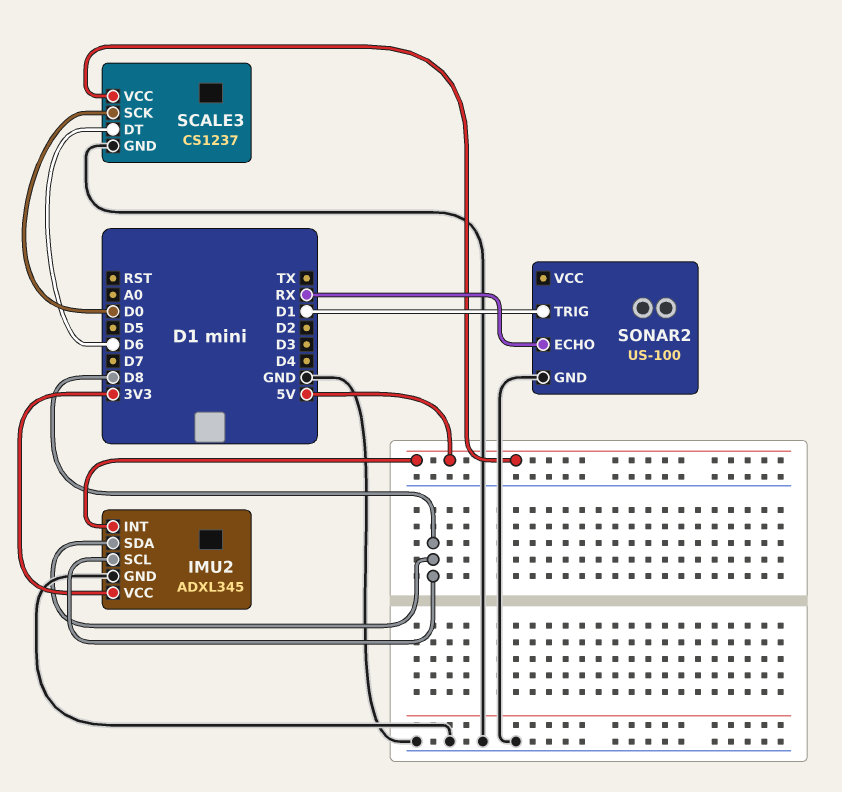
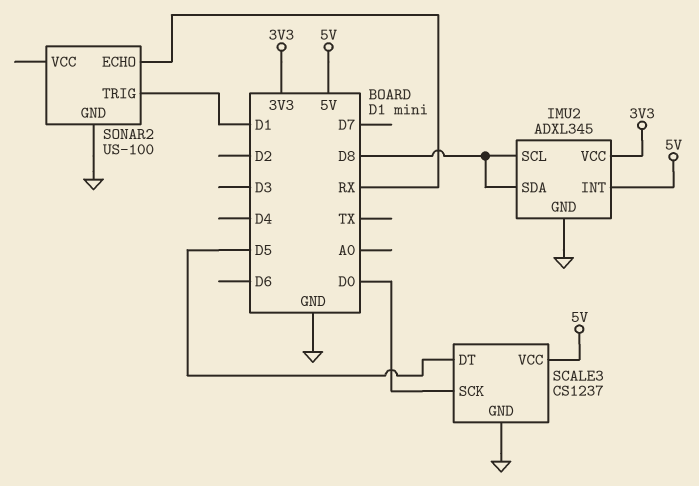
SCALE3 pin DT: D6 -> D5

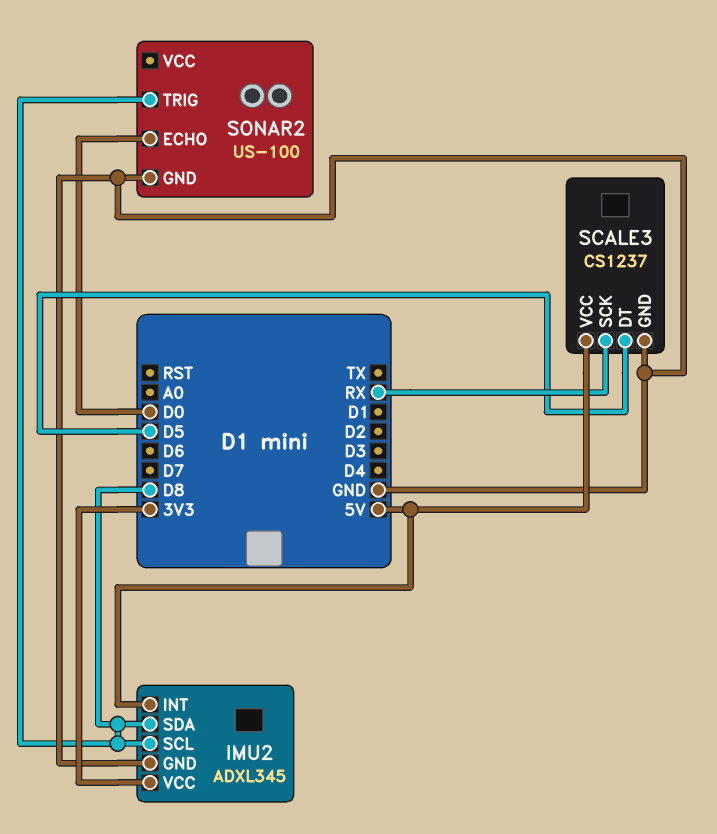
SCALE3 pin SCK: D0 -> RX
SONAR2 pin ECHO: RX -> D0
SONAR2 pin TRIG: D1 -> D8

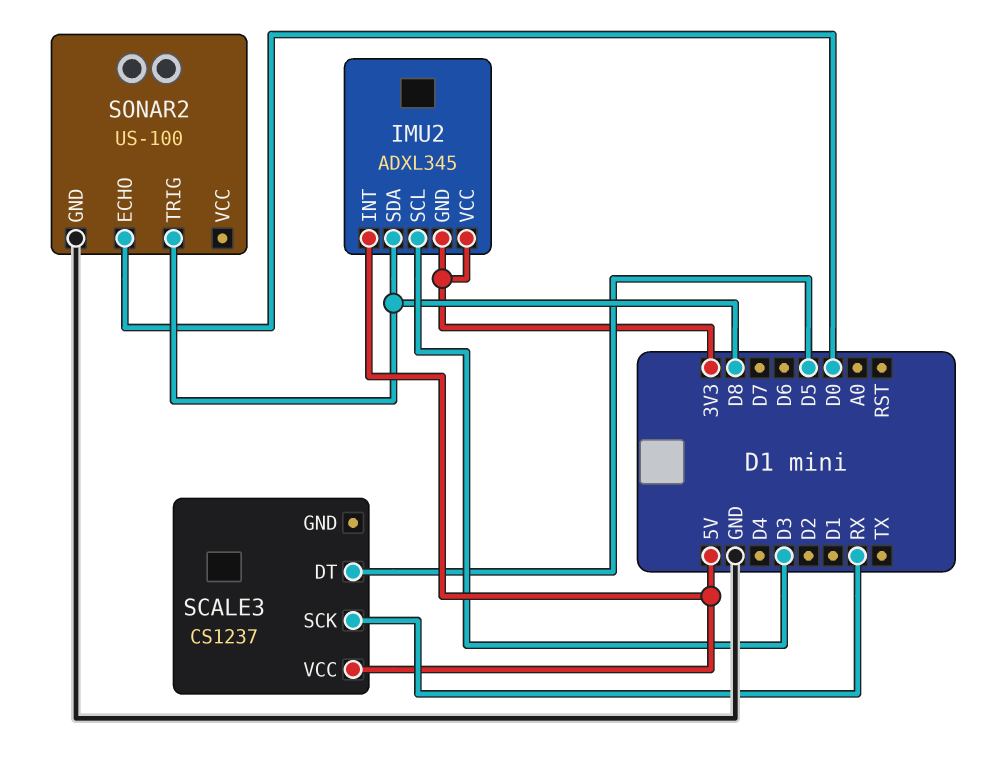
IMU2 pin GND: GND -> 3V3
IMU2 pin SCL: D8 -> D3
SCALE3 pin GND: GND -> none

